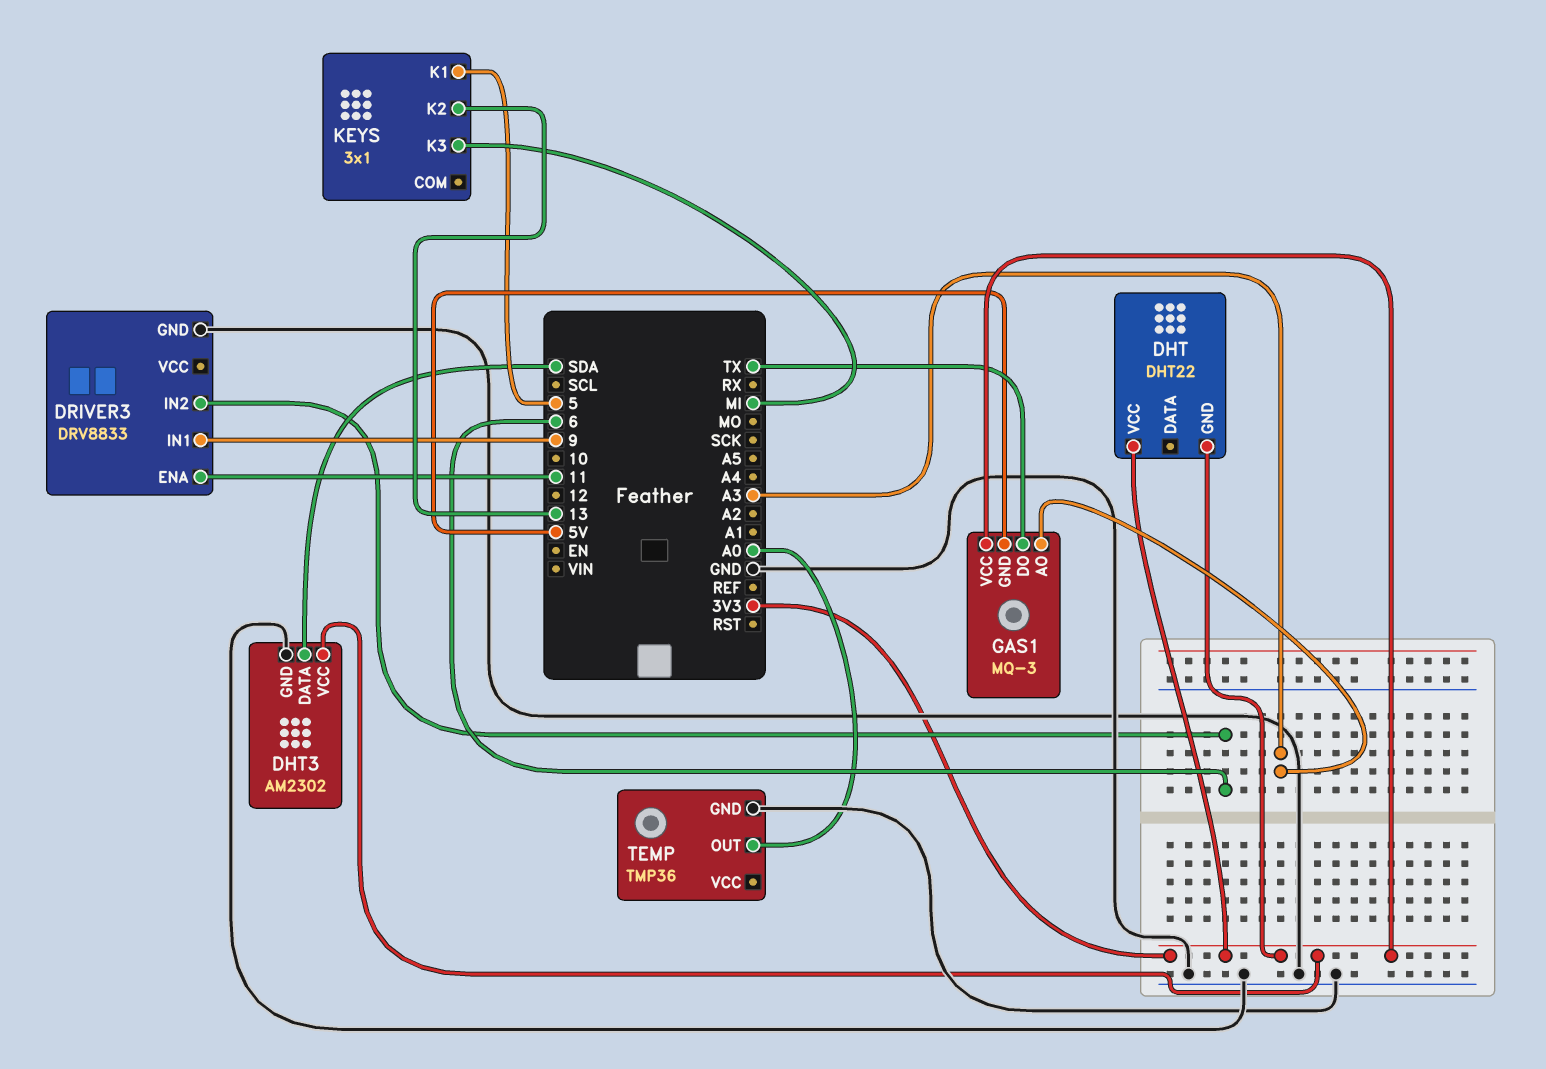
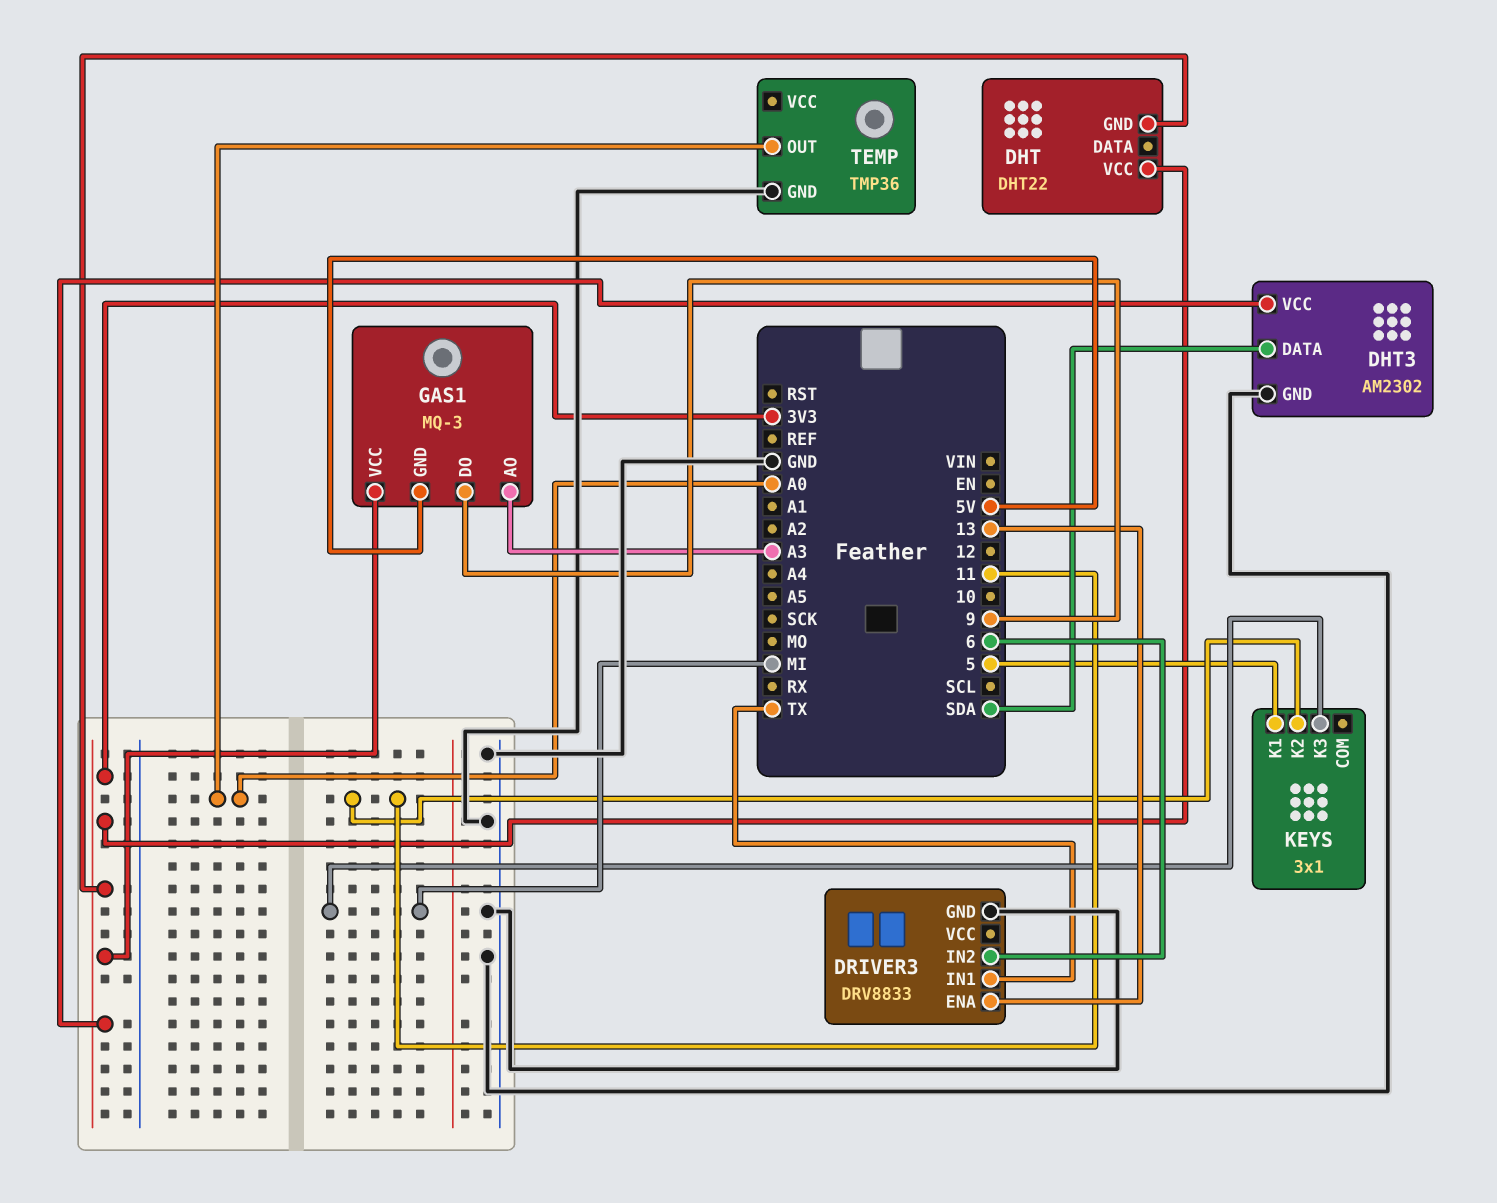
DRIVER3 pin ENA: 11 -> 13
DRIVER3 pin IN1: 9 -> TX
GAS1 pin DO: TX -> 9
KEYS pin K2: 13 -> 11

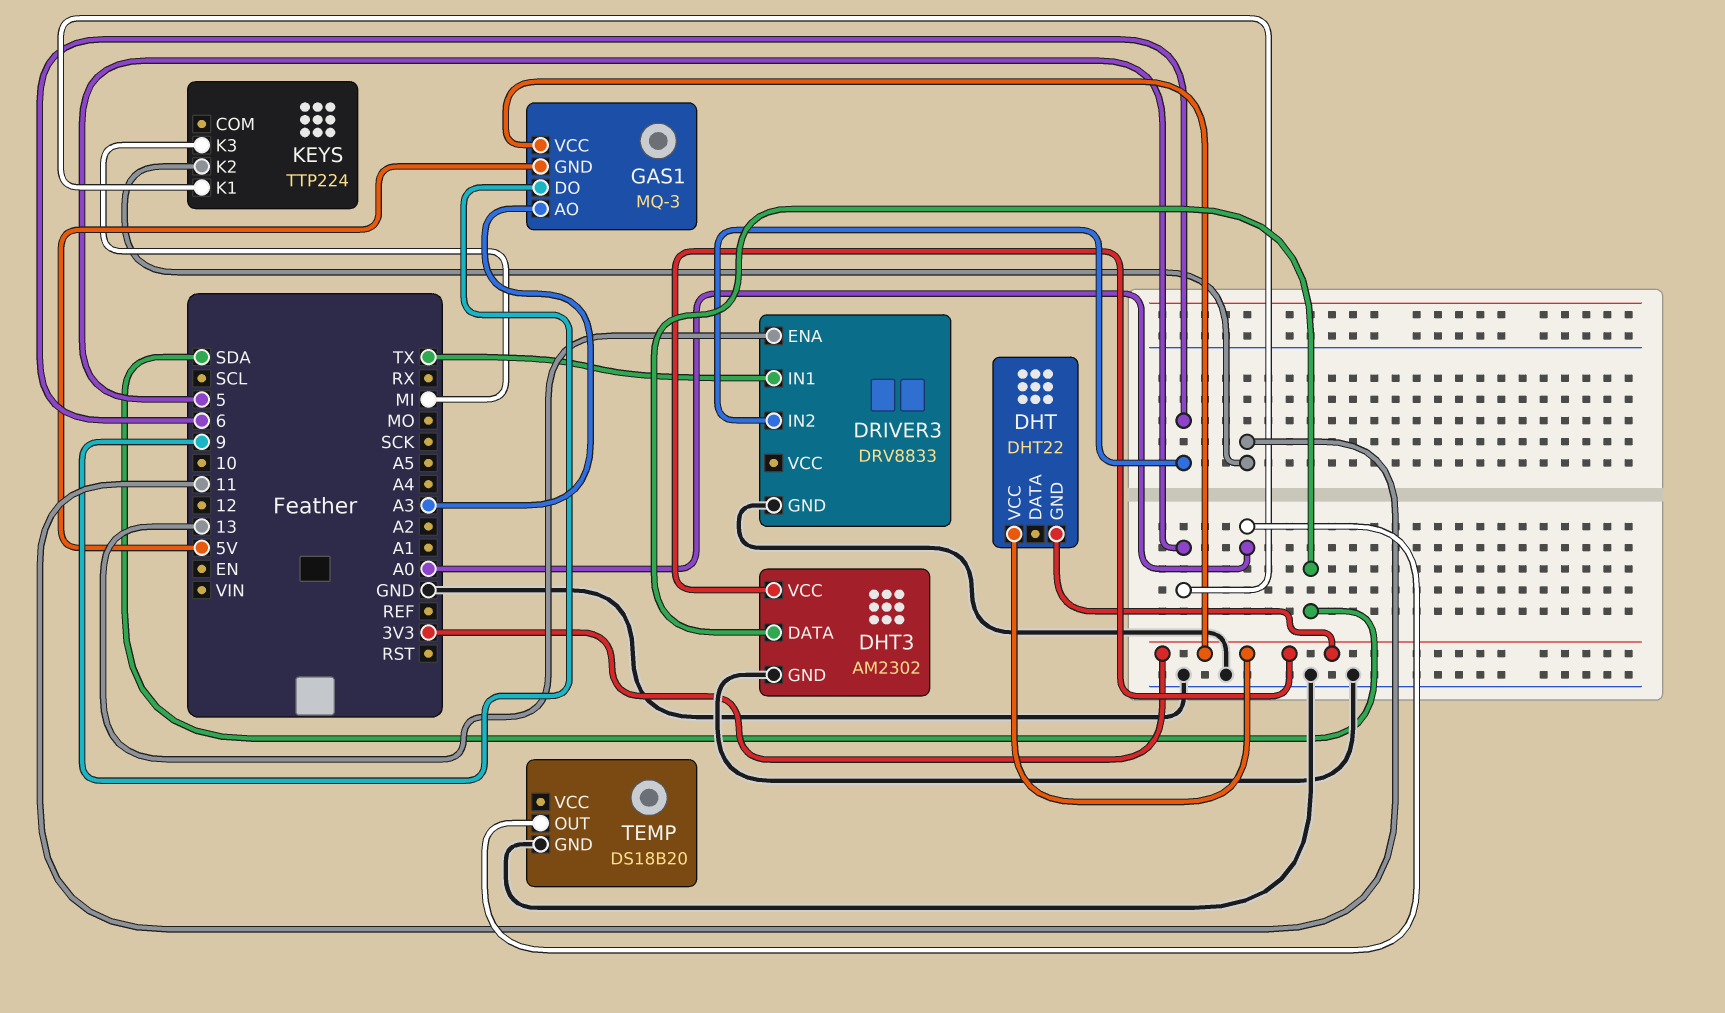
KEYS: 3x1 -> TTP224
TEMP: TMP36 -> DS18B20

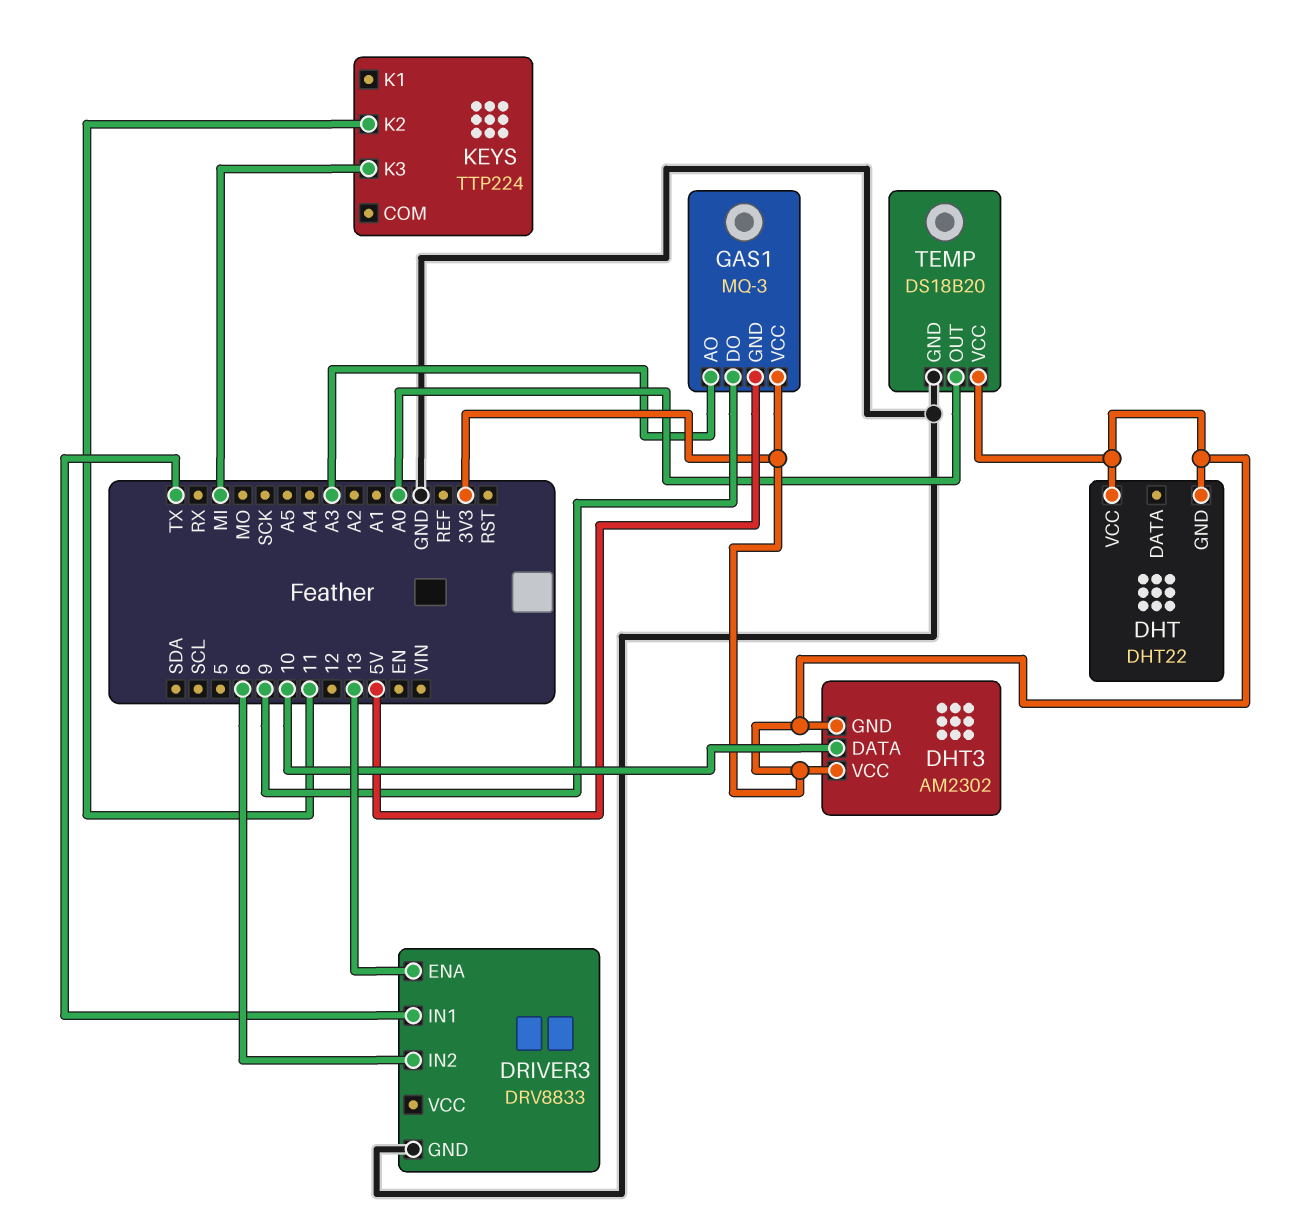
DHT3 pin DATA: SDA -> 10
DHT3 pin GND: GND -> 3V3
KEYS pin K1: 5 -> none
TEMP pin VCC: none -> 3V3

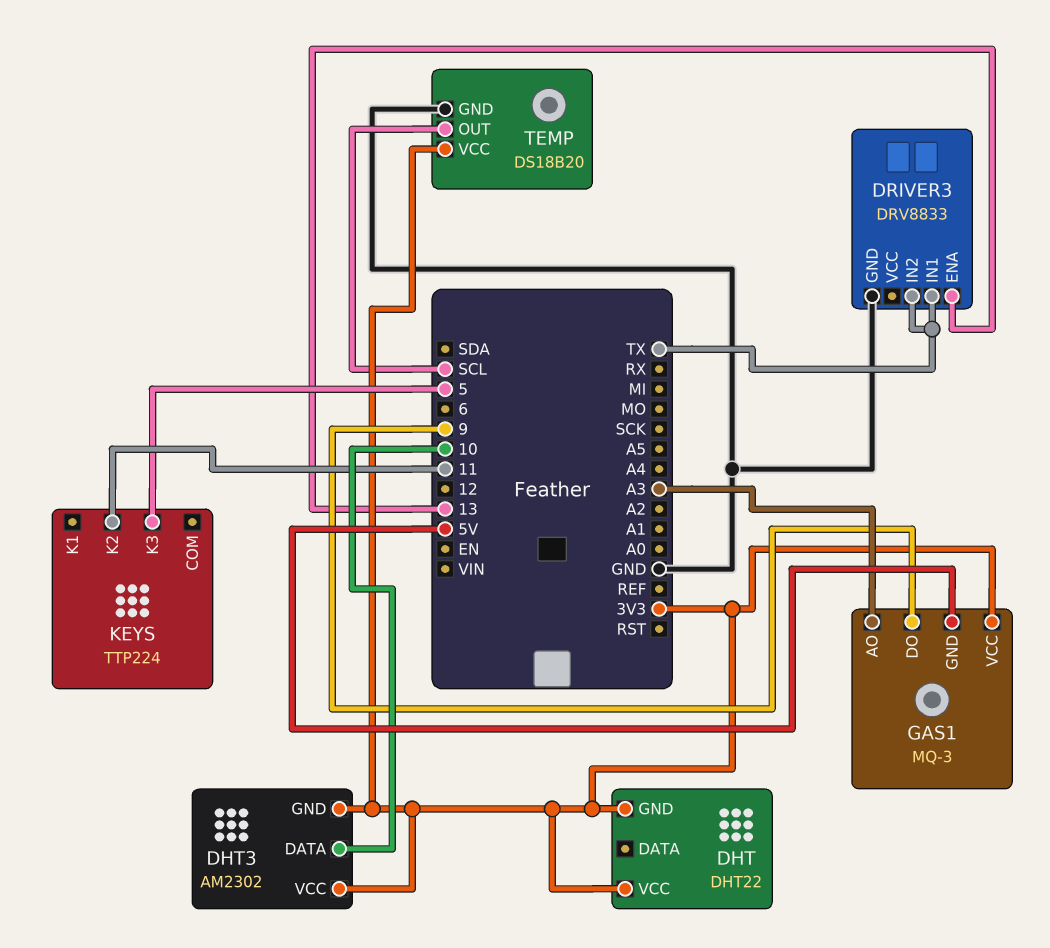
DRIVER3 pin IN2: 6 -> TX
KEYS pin K3: MI -> 5
TEMP pin OUT: A0 -> SCL

